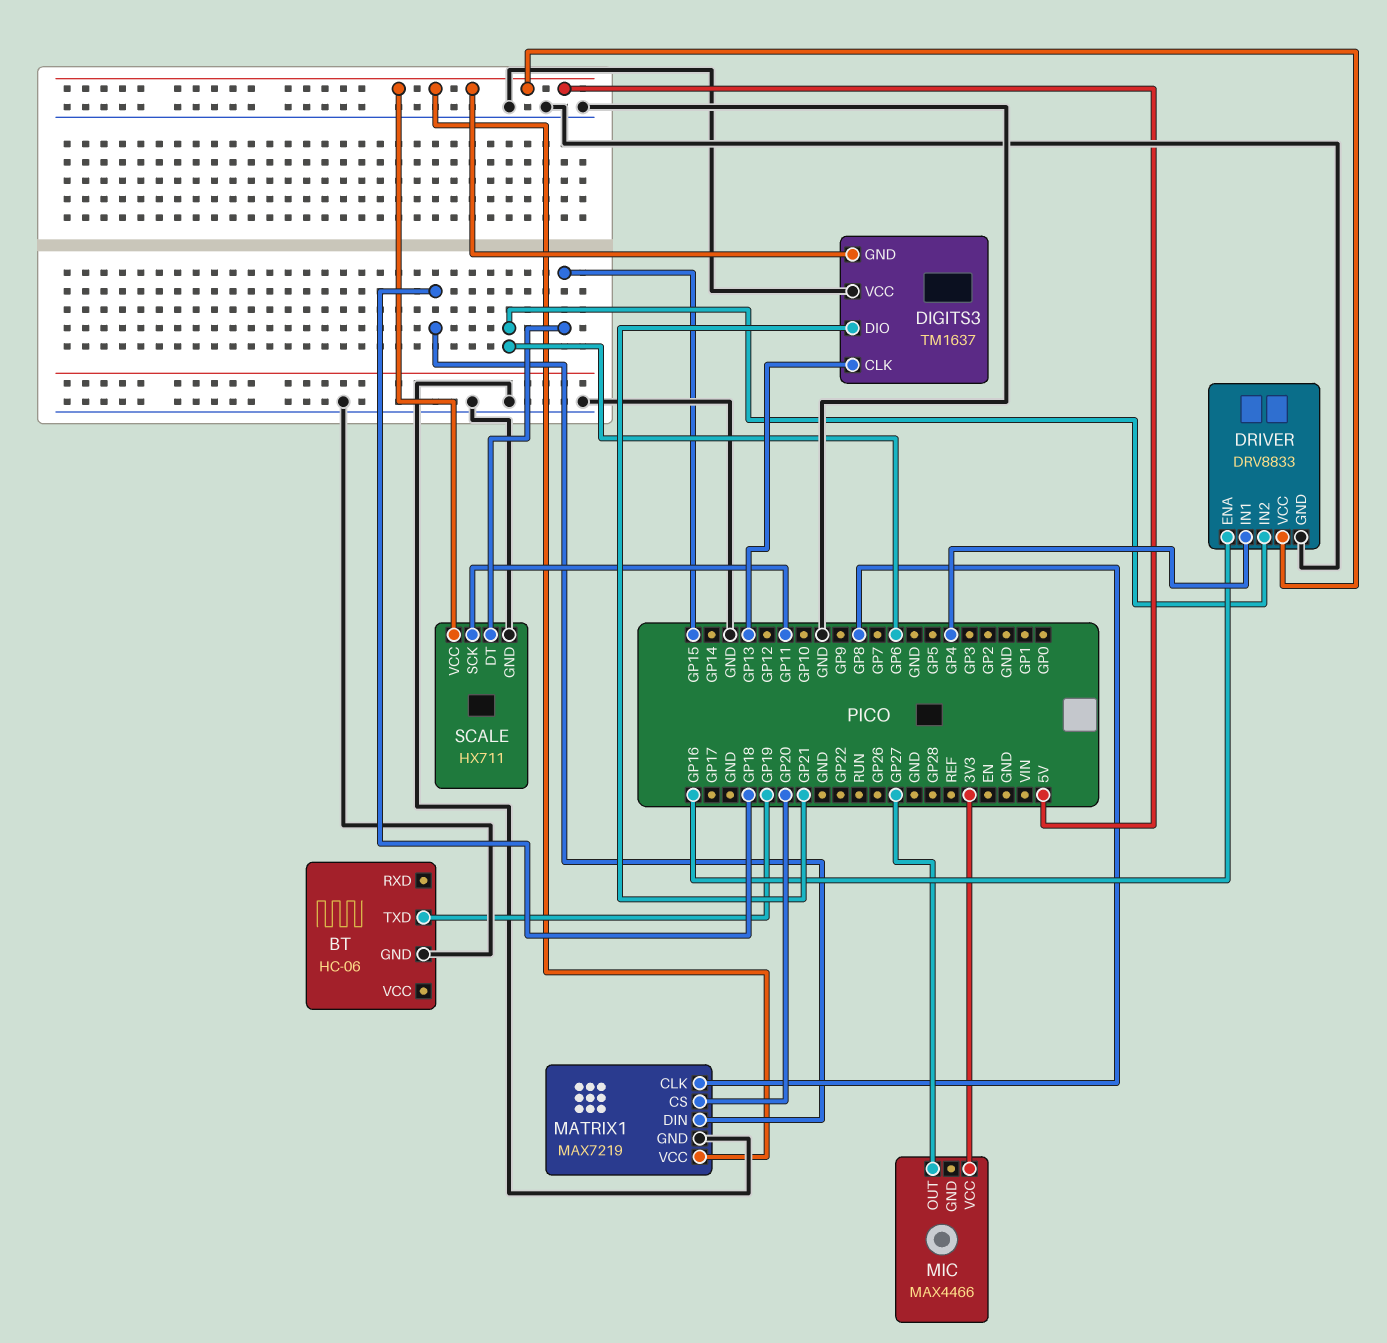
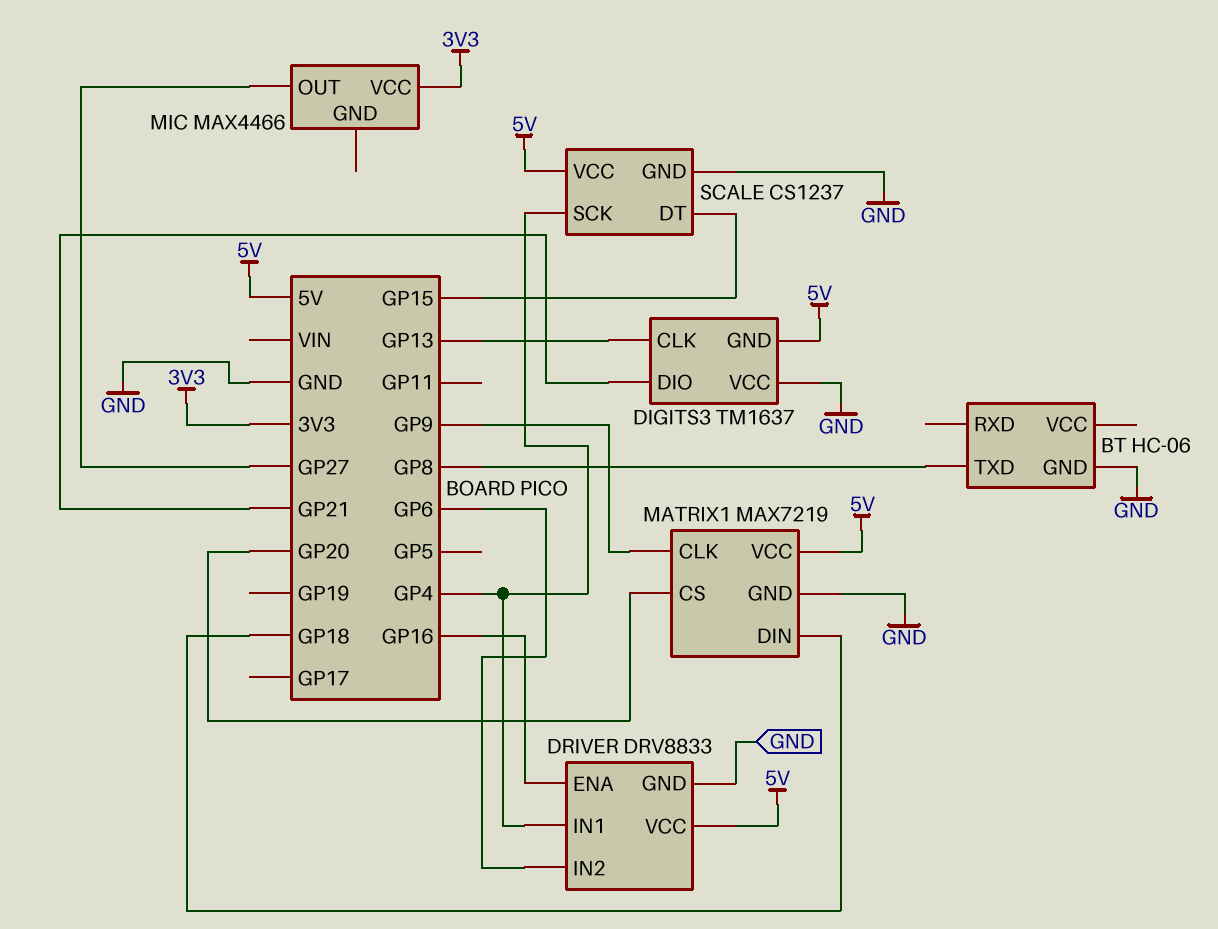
BT pin TXD: GP19 -> GP8
MATRIX1 pin CLK: GP8 -> GP9
SCALE: HX711 -> CS1237
SCALE pin SCK: GP11 -> GP4

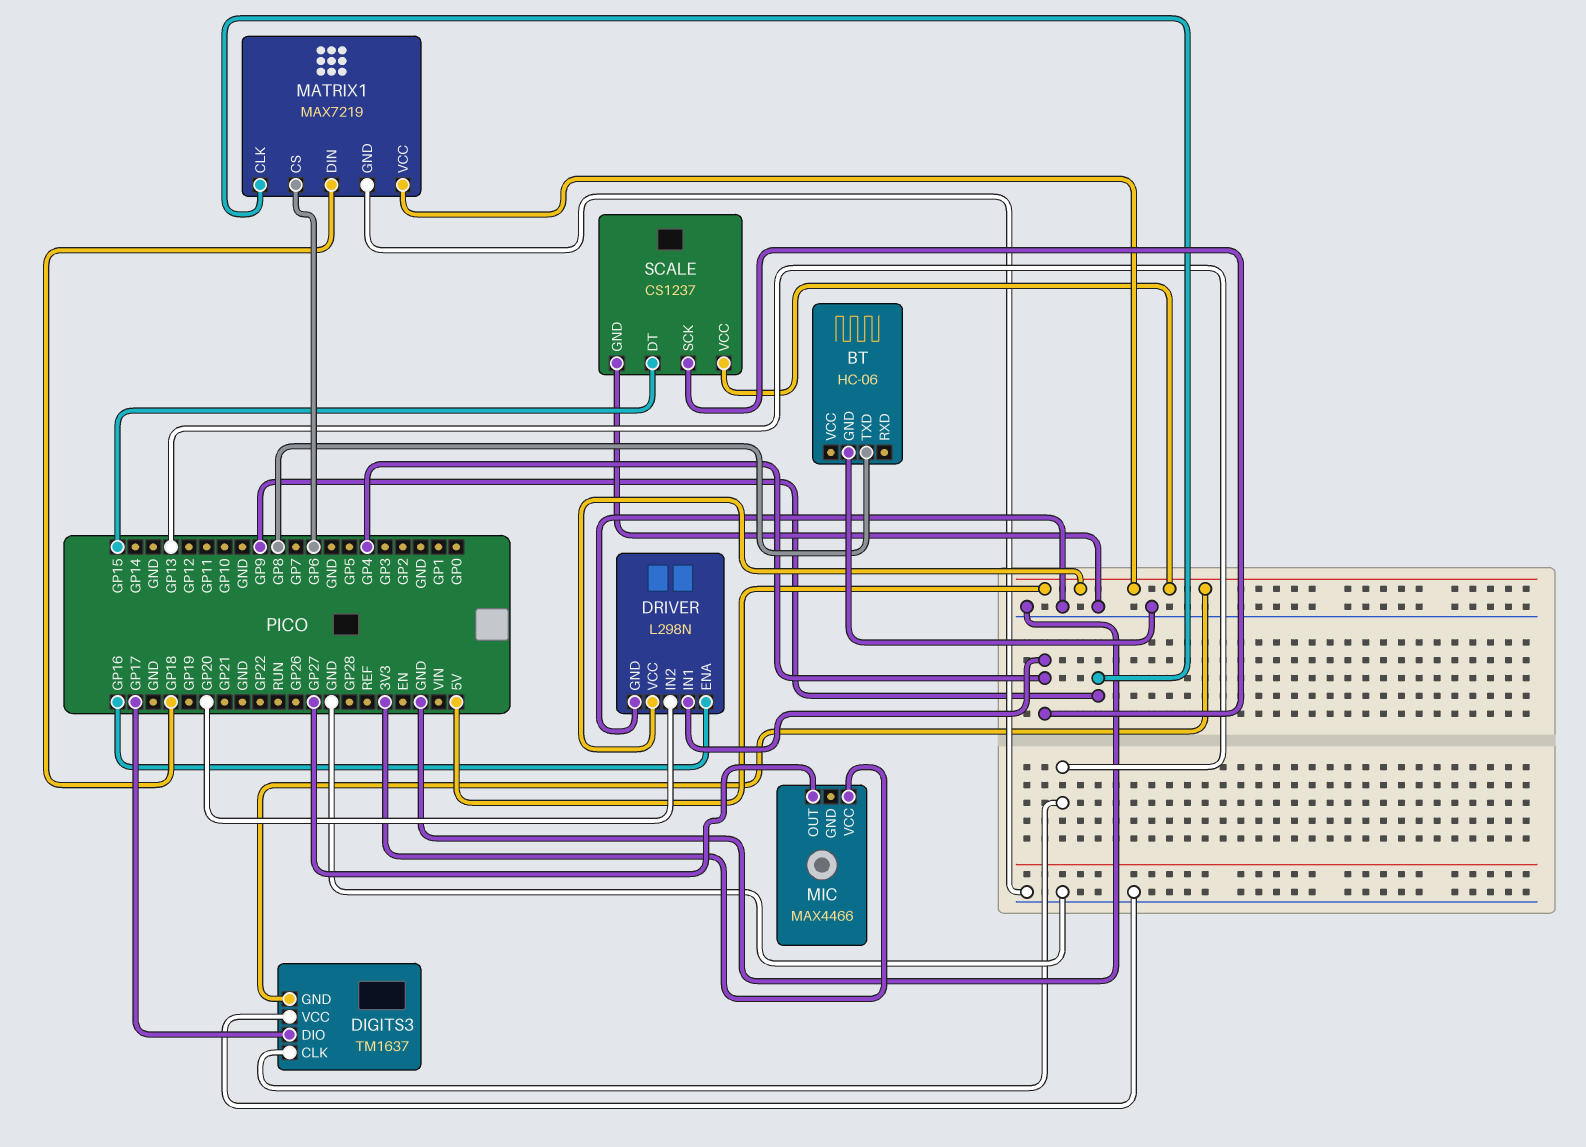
DIGITS3 pin DIO: GP21 -> GP17
DRIVER: DRV8833 -> L298N
DRIVER pin IN2: GP6 -> GP20
MATRIX1 pin CS: GP20 -> GP6

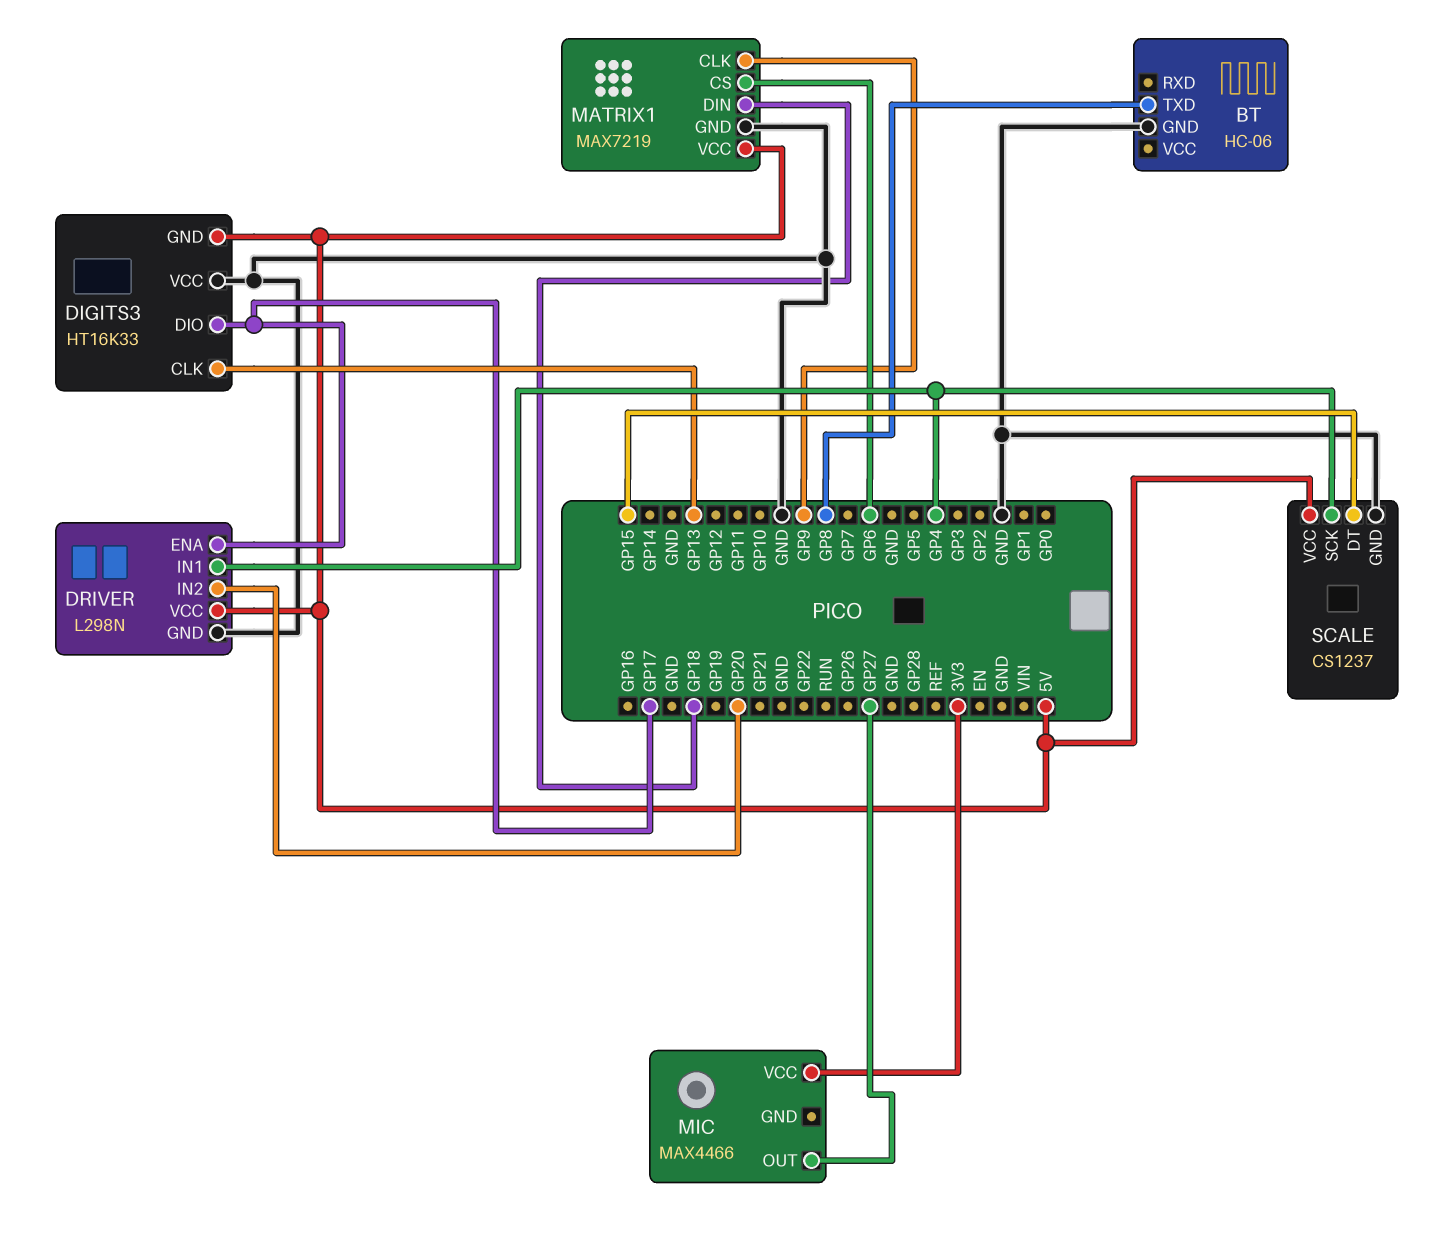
DIGITS3: TM1637 -> HT16K33
DRIVER pin ENA: GP16 -> GP17

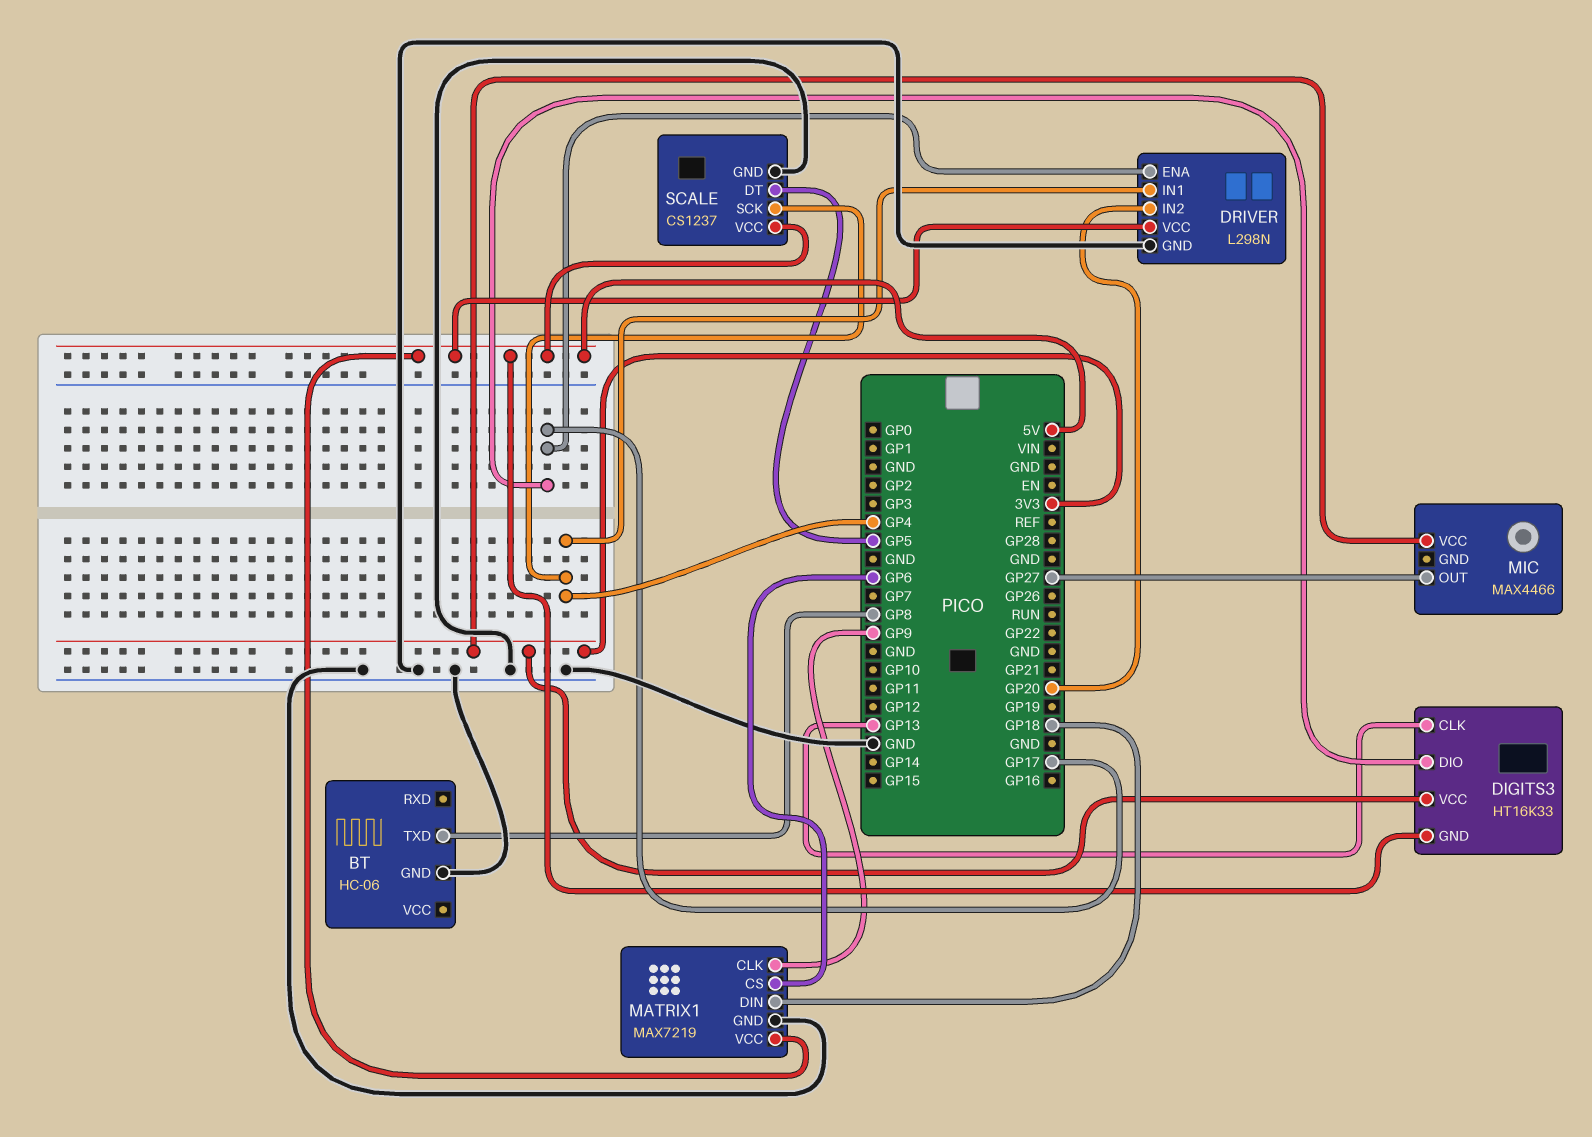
DIGITS3 pin VCC: GND -> 3V3
SCALE pin DT: GP15 -> GP5

